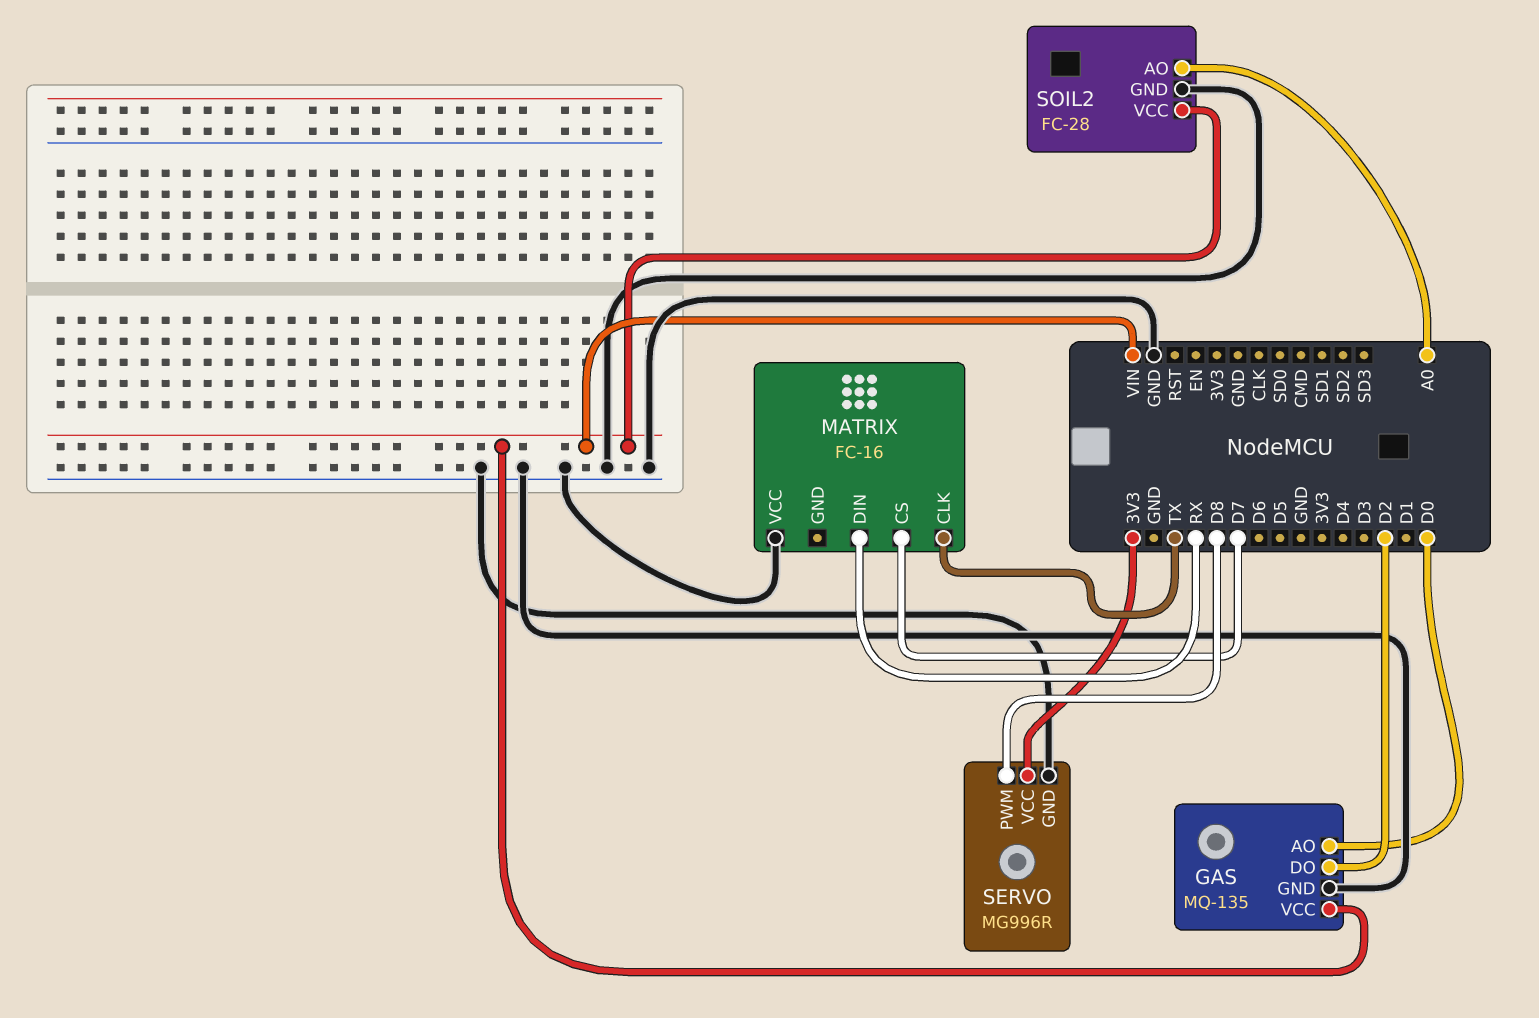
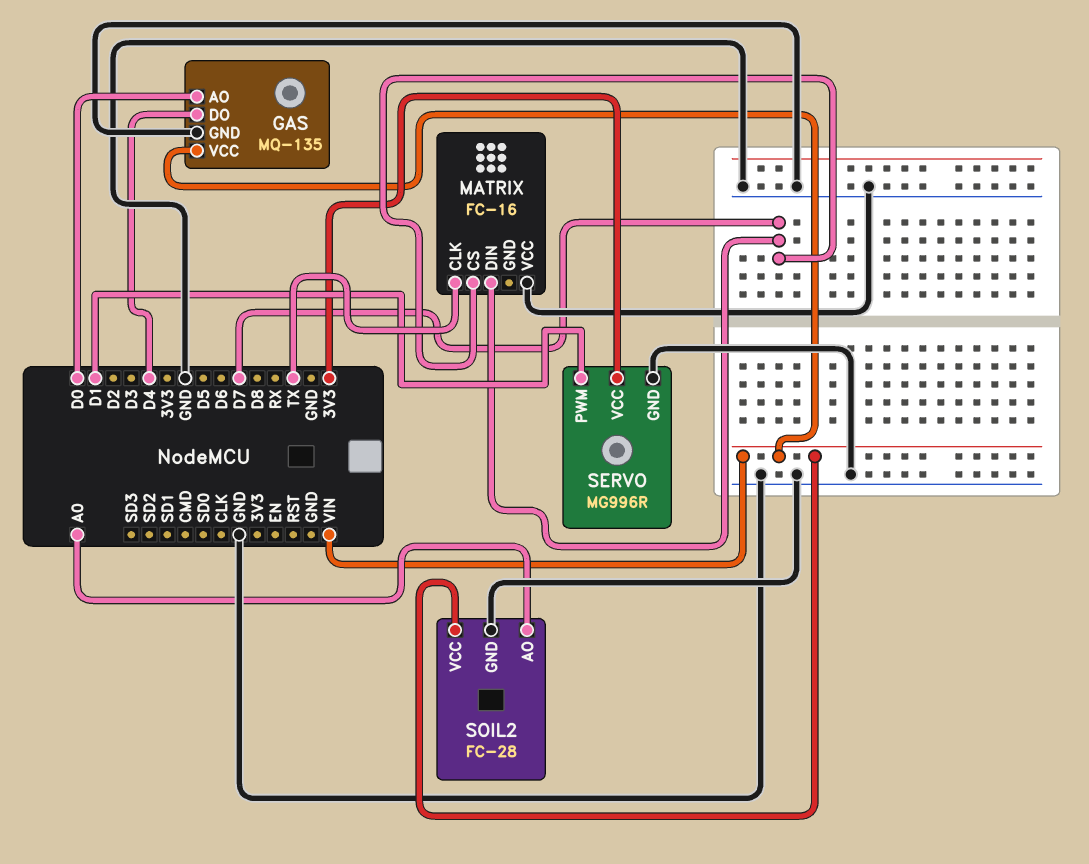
GAS pin DO: D2 -> D4
MATRIX pin DIN: RX -> D7
SERVO pin PWM: D8 -> D1

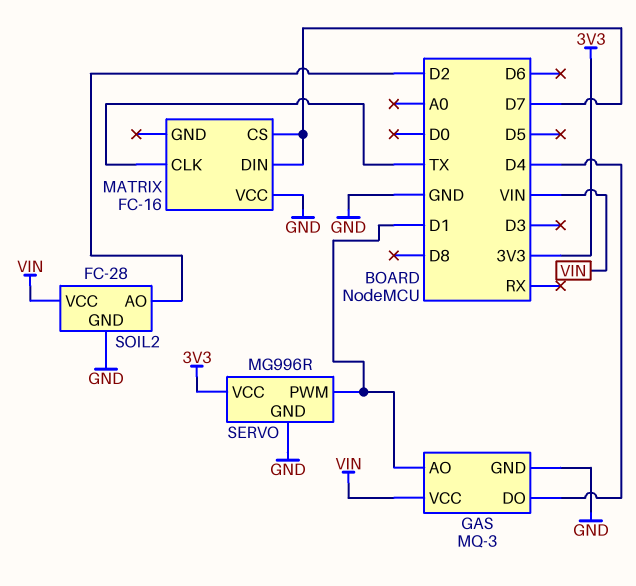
GAS: MQ-135 -> MQ-3
GAS pin AO: D0 -> D1
SOIL2 pin AO: A0 -> D2

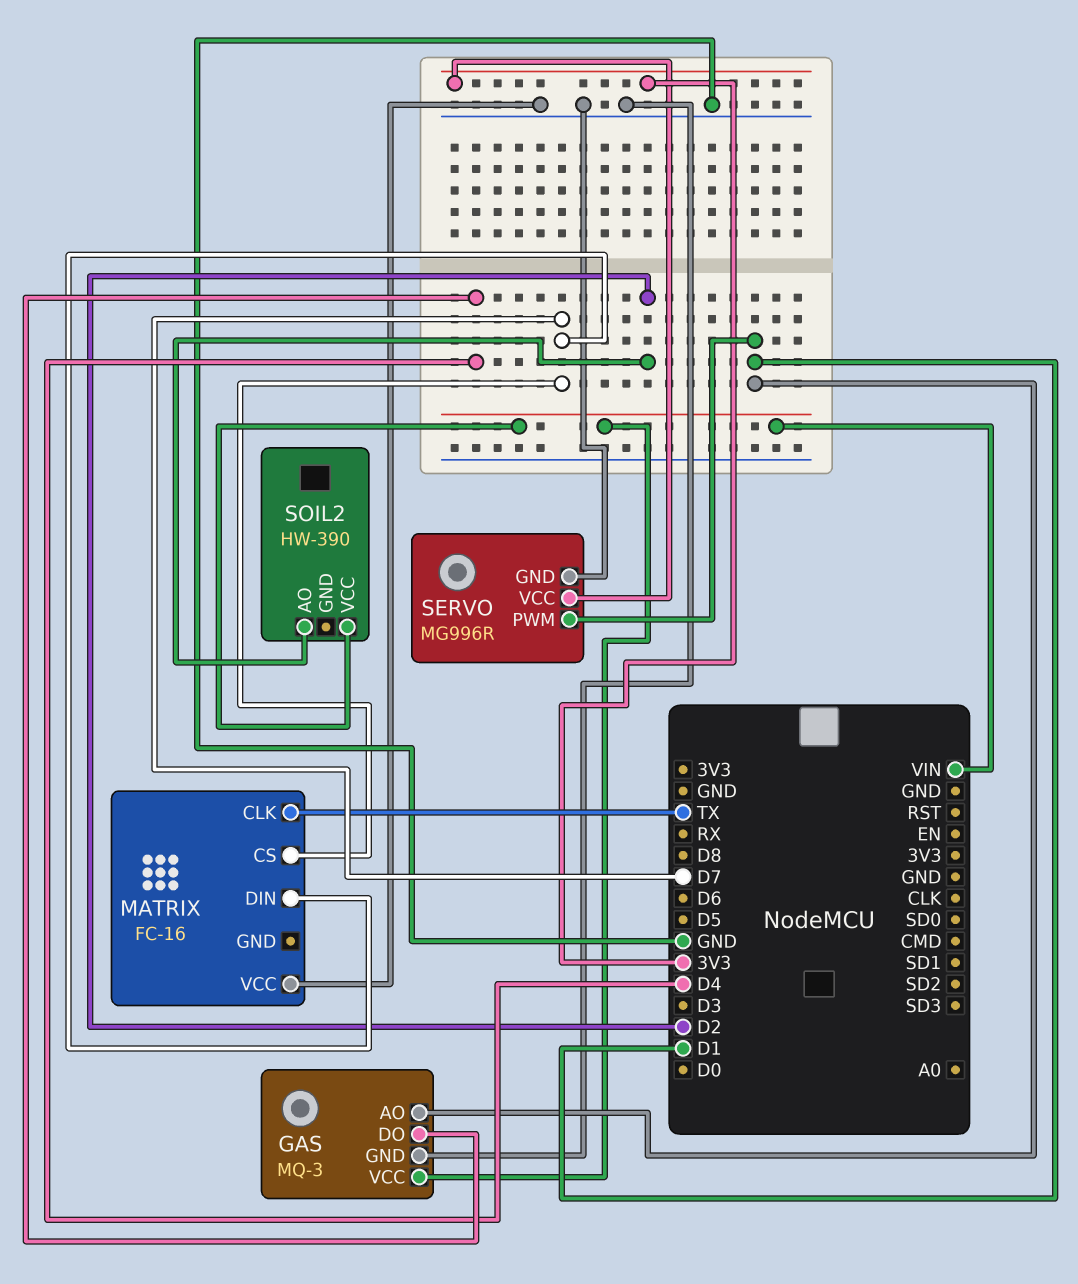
SOIL2: FC-28 -> HW-390
SOIL2 pin GND: GND -> none

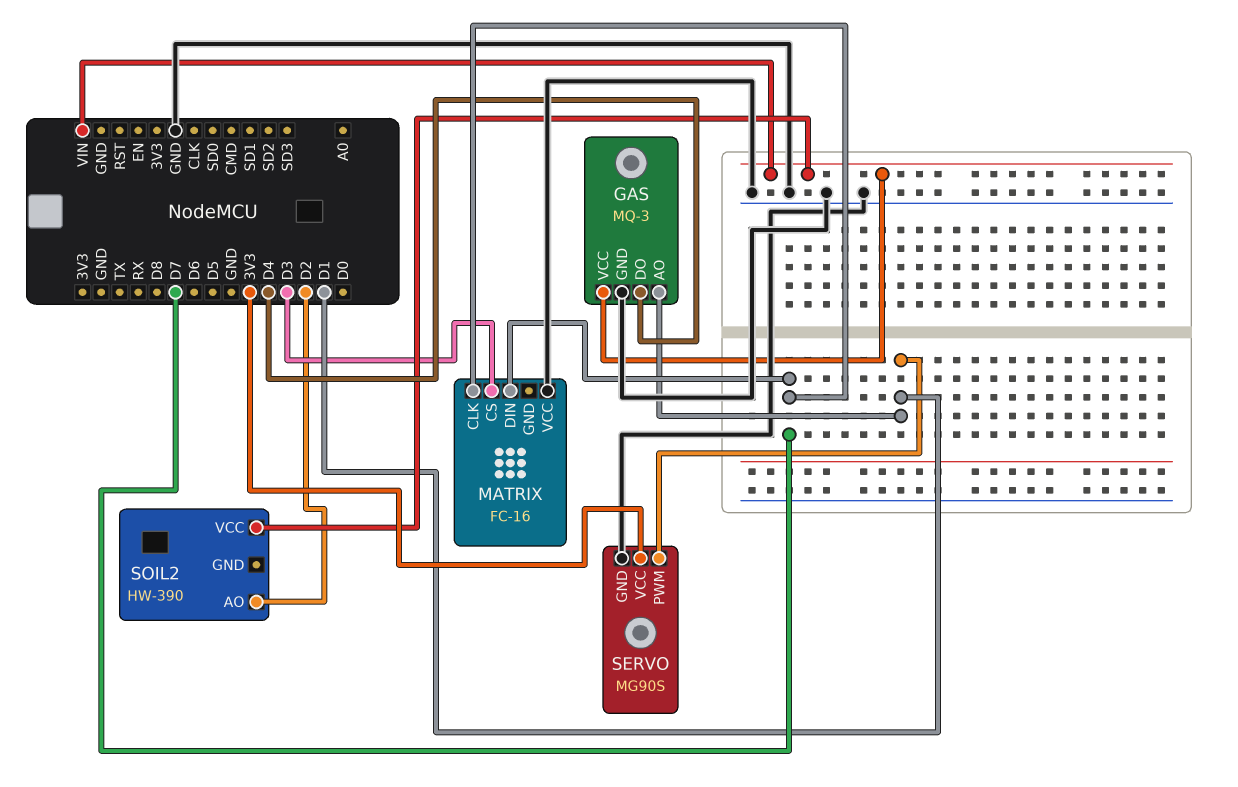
MATRIX pin CLK: TX -> D7
MATRIX pin CS: D7 -> D3
SERVO: MG996R -> MG90S

